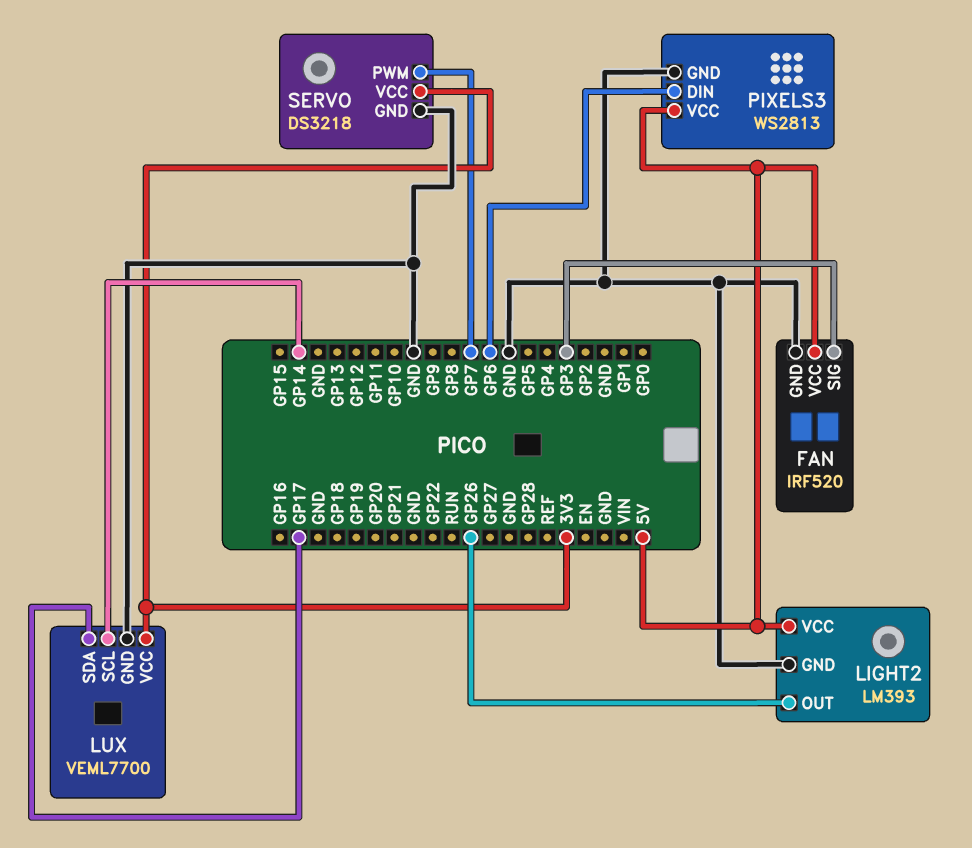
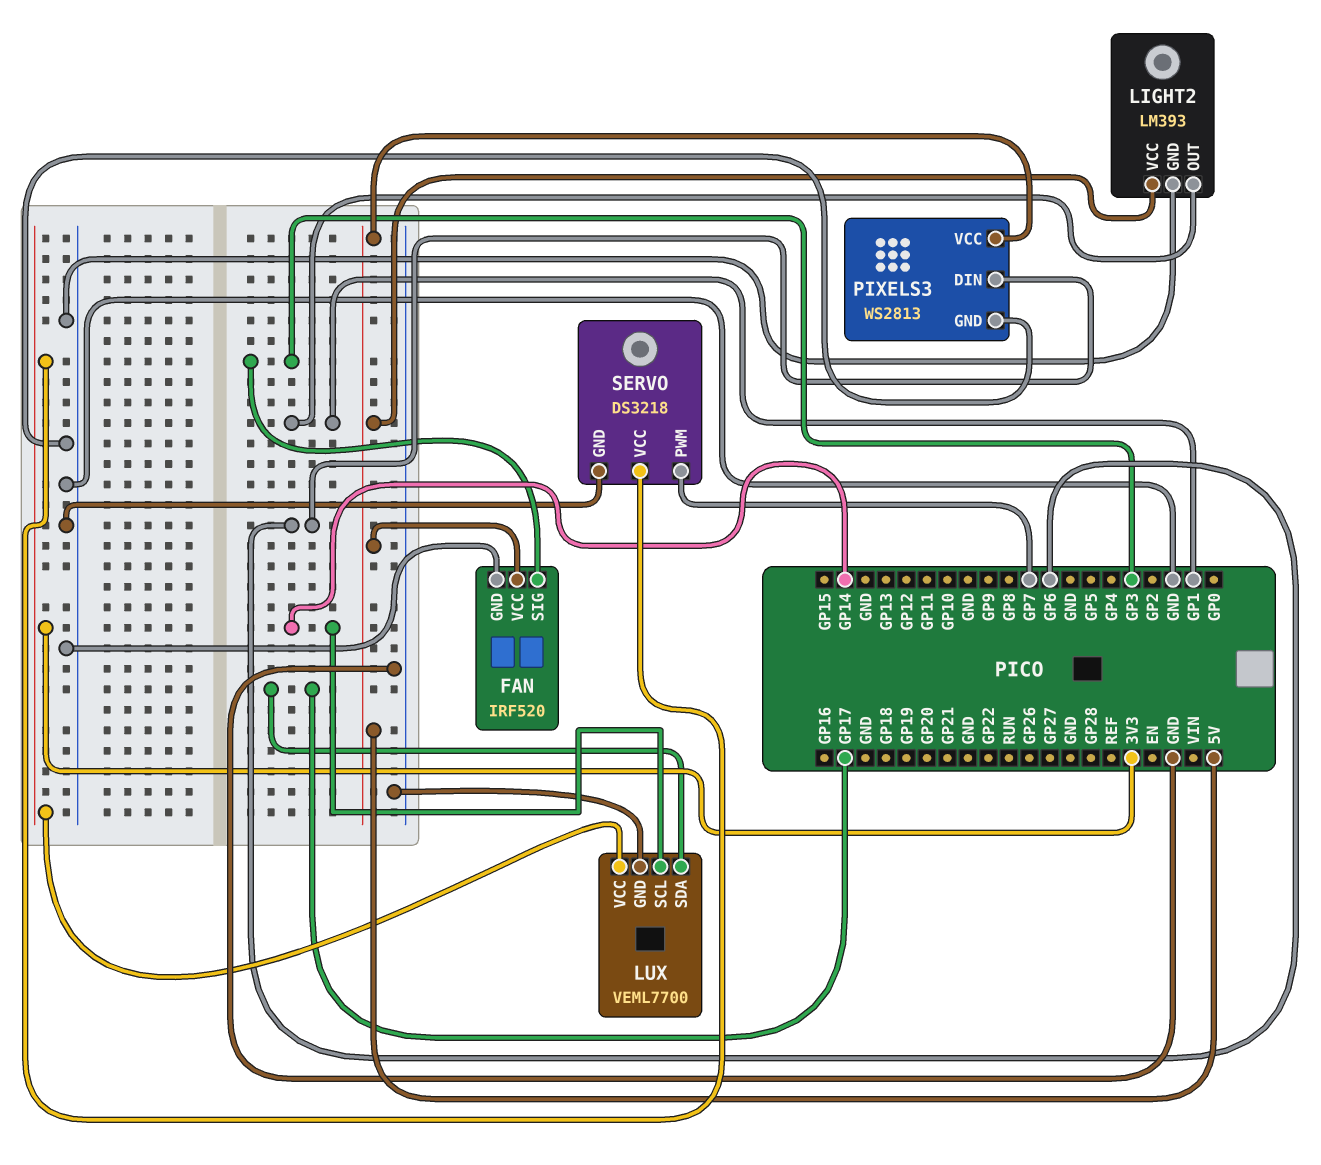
LIGHT2 pin OUT: GP26 -> GP1

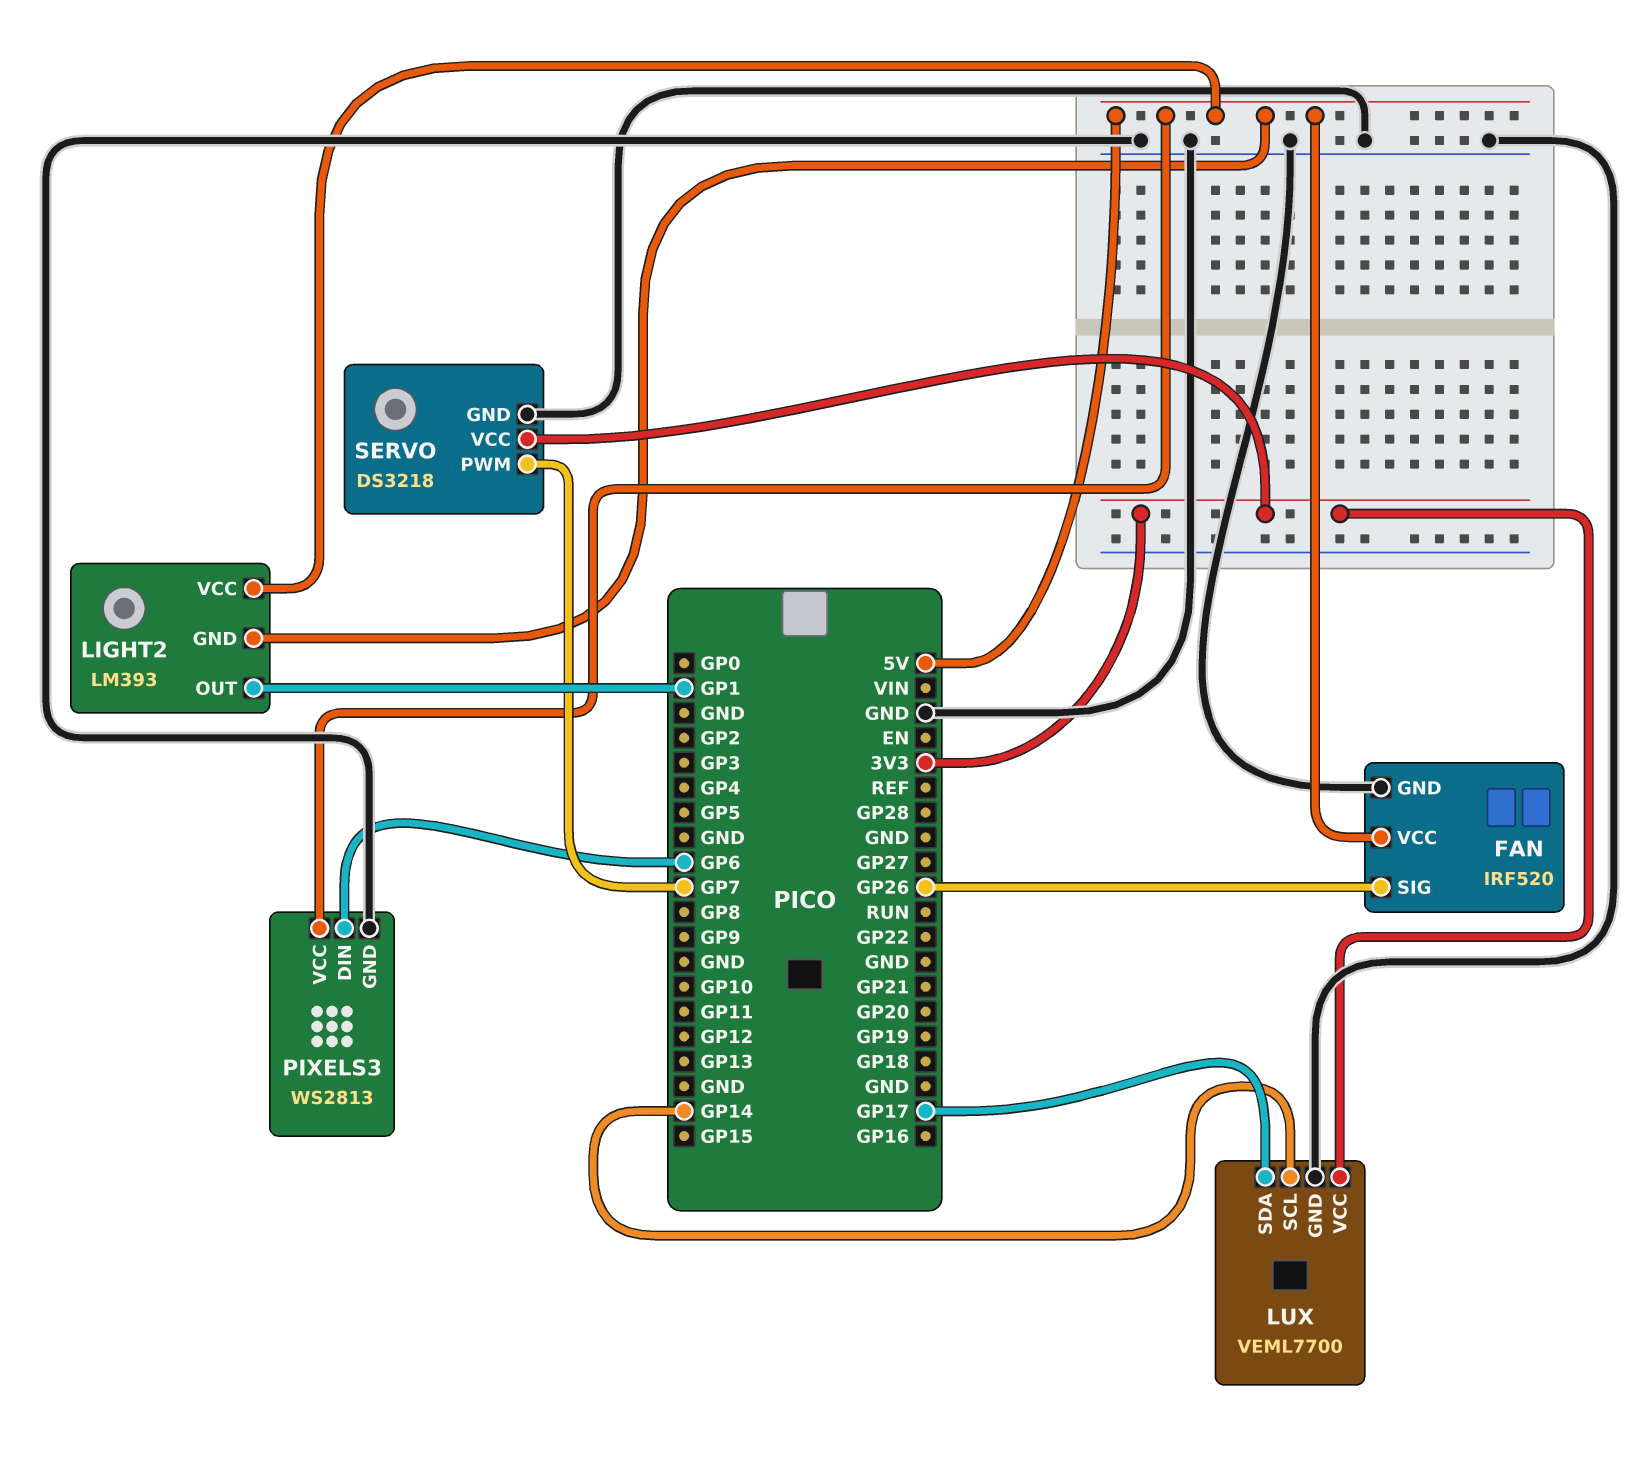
FAN pin SIG: GP3 -> GP26
LIGHT2 pin GND: GND -> 5V

